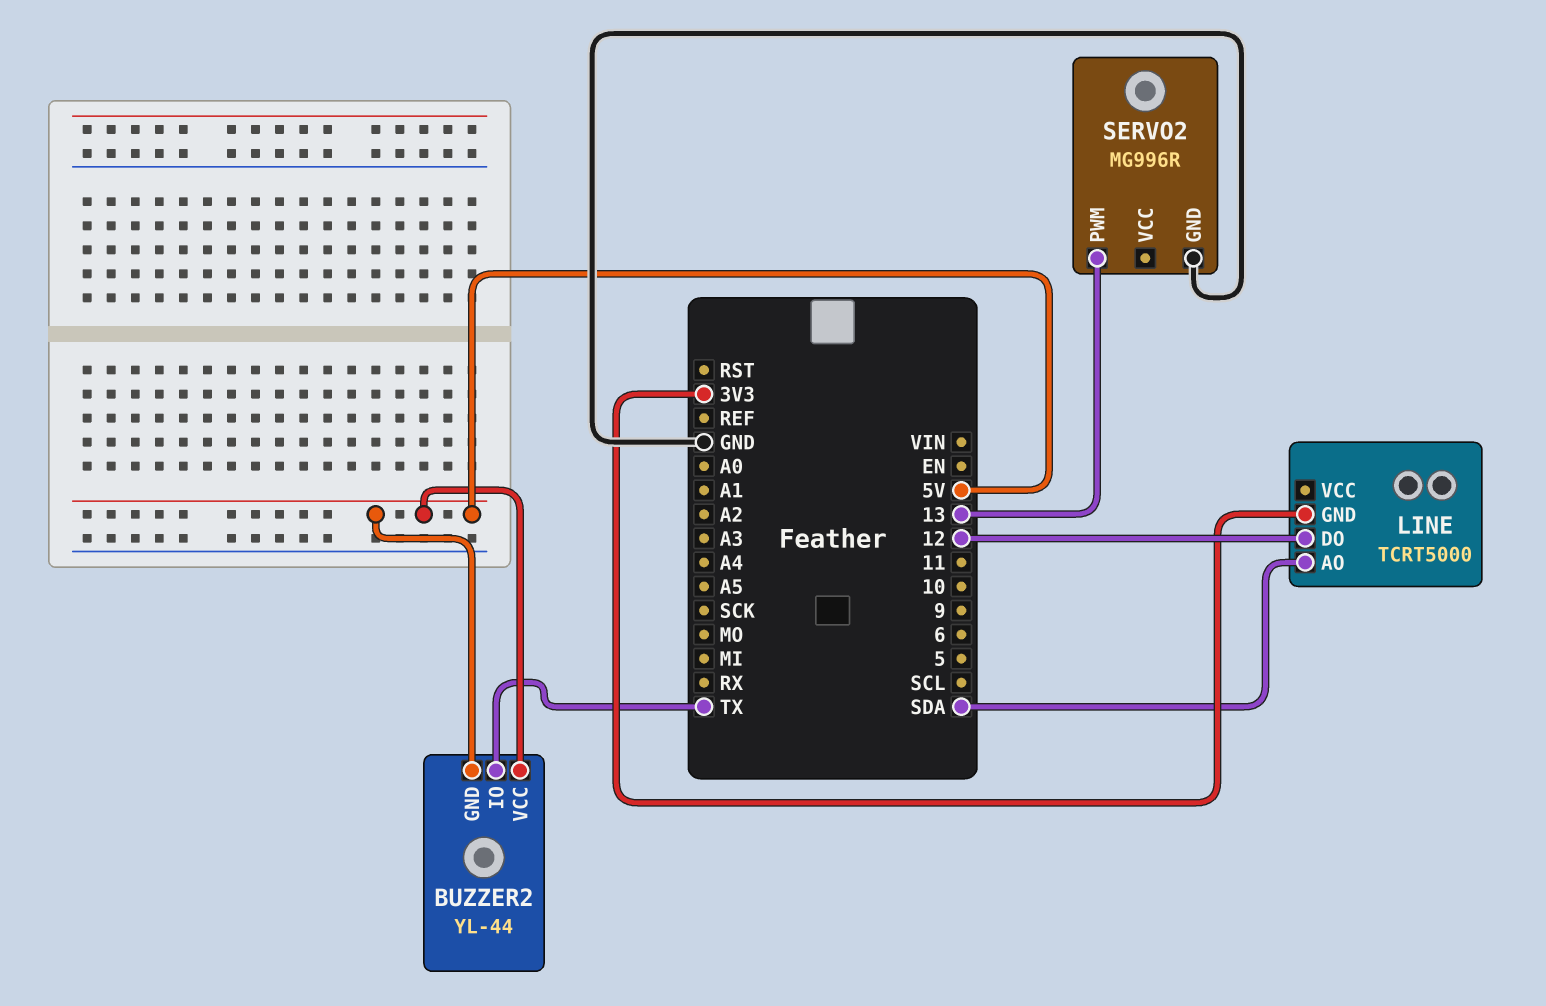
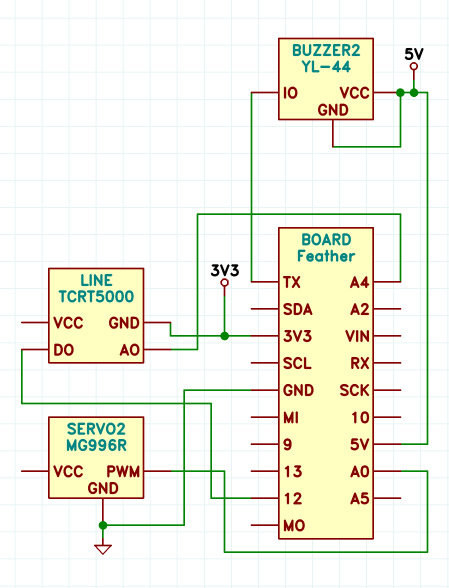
LINE pin AO: SDA -> A4
SERVO2 pin PWM: 13 -> A0

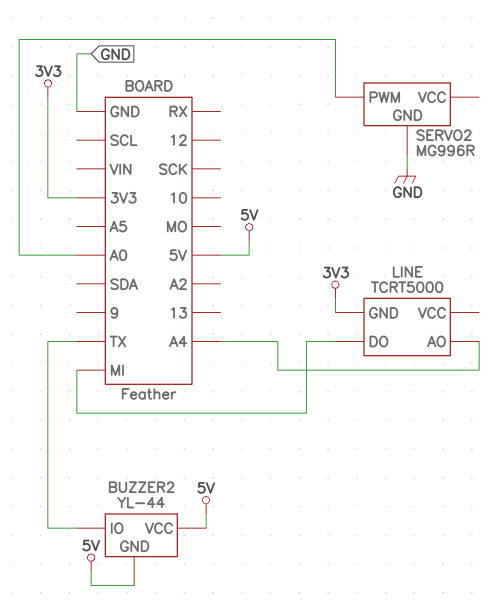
LINE pin DO: 12 -> MI

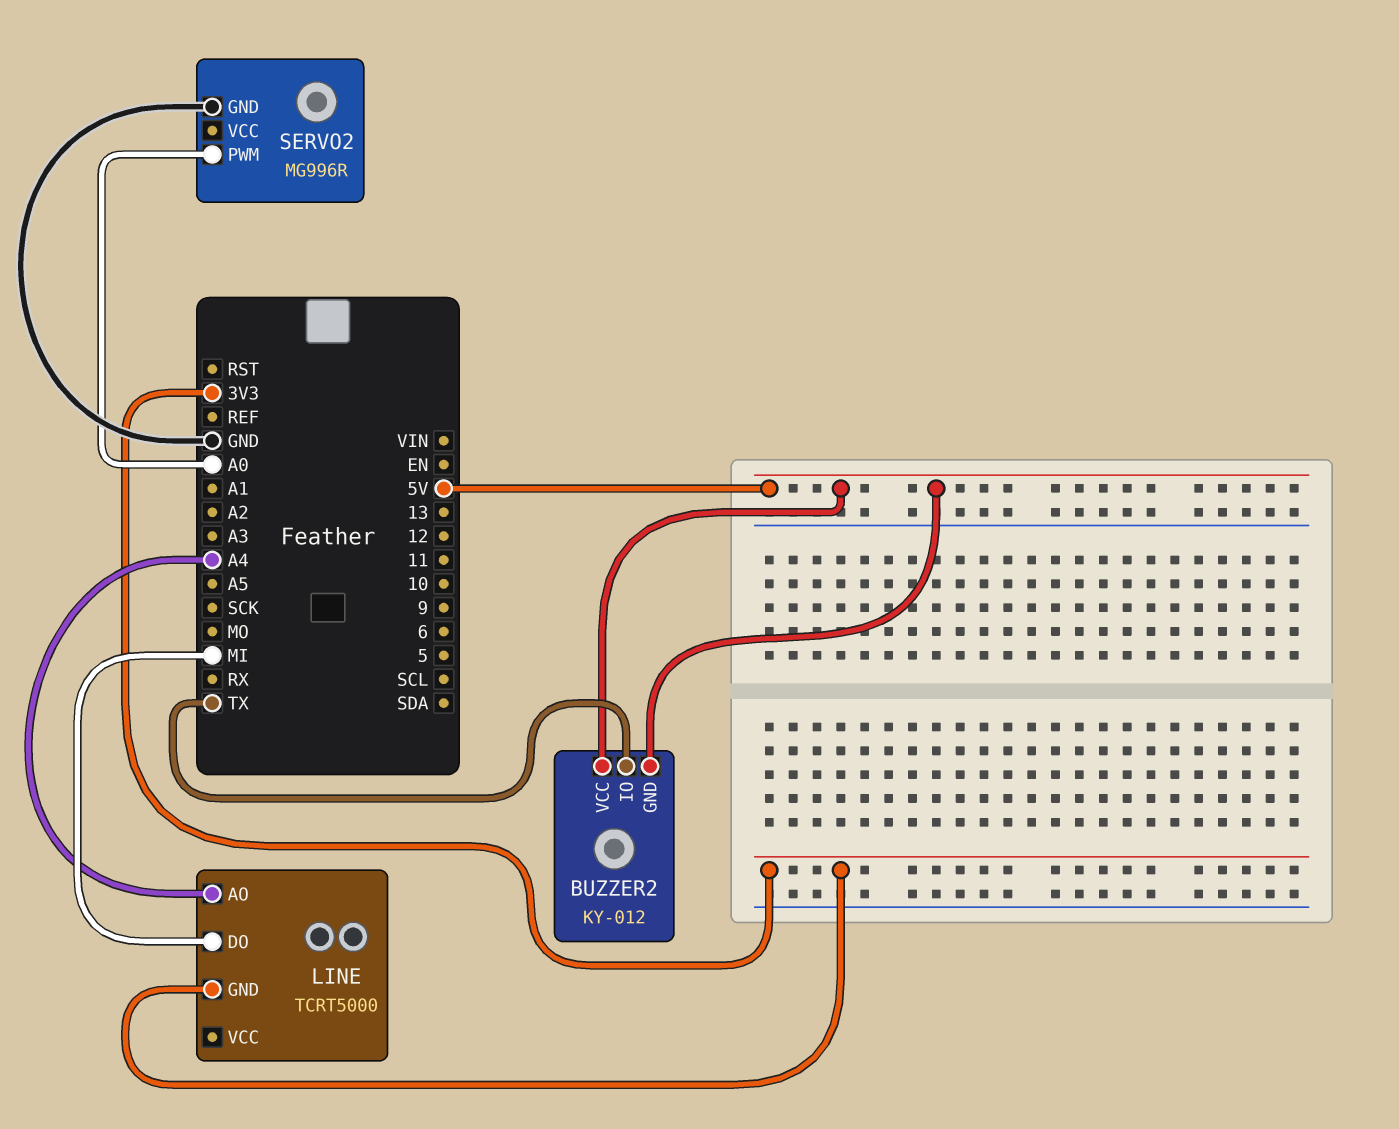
BUZZER2: YL-44 -> KY-012

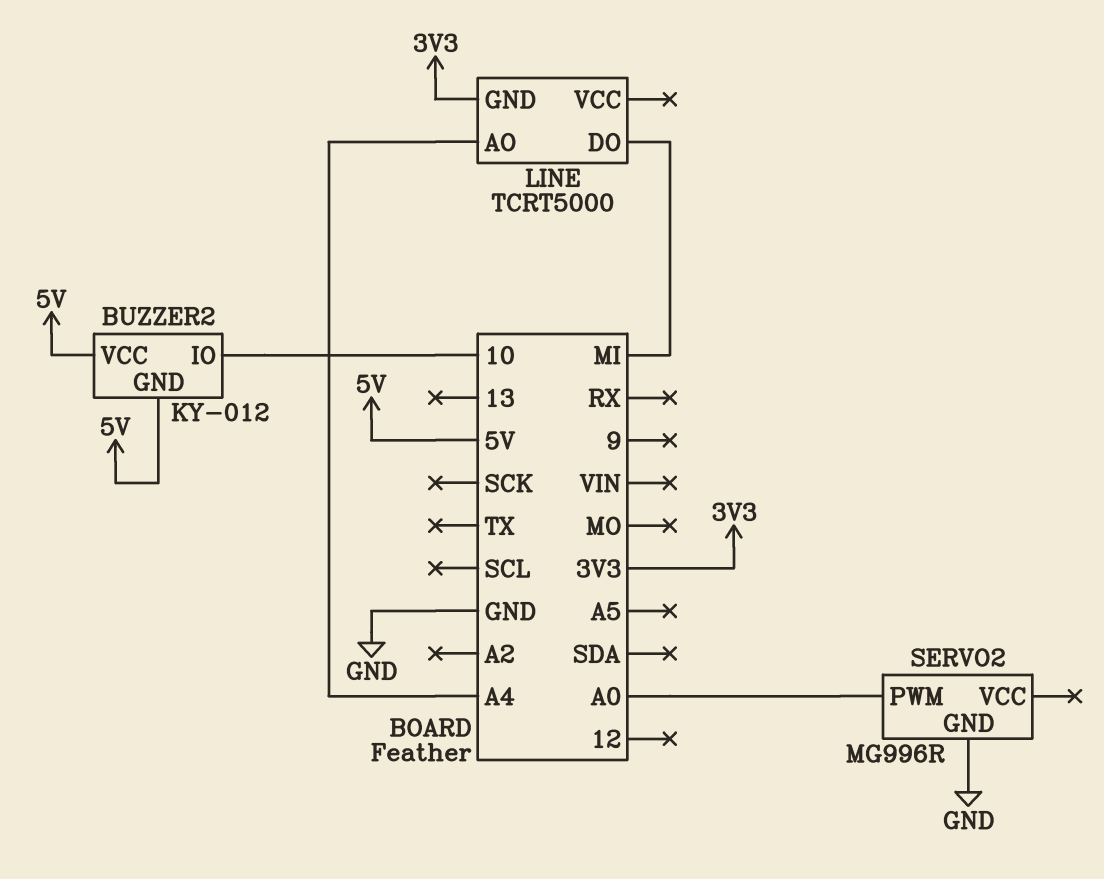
BUZZER2 pin IO: TX -> 10

